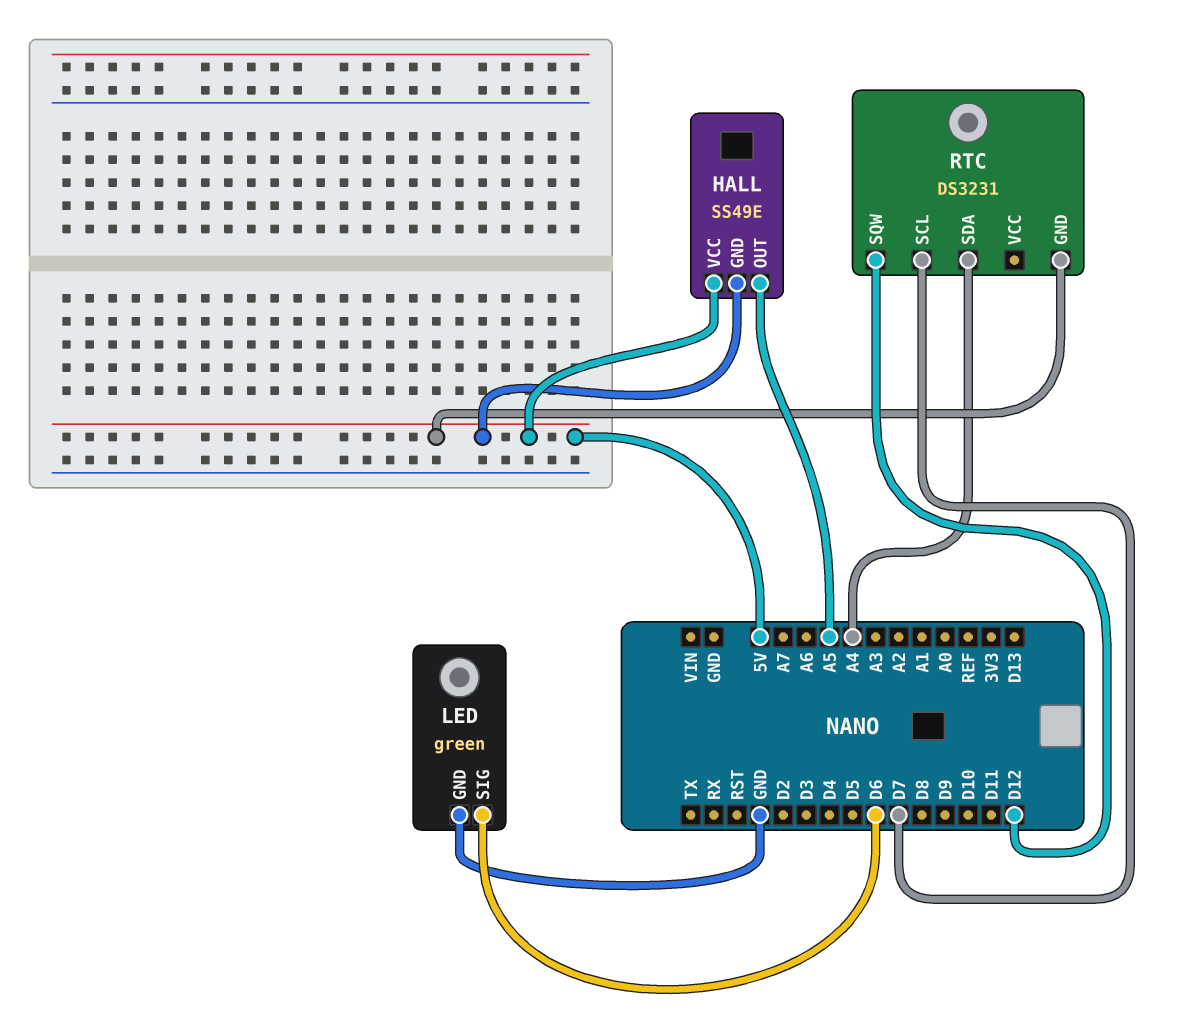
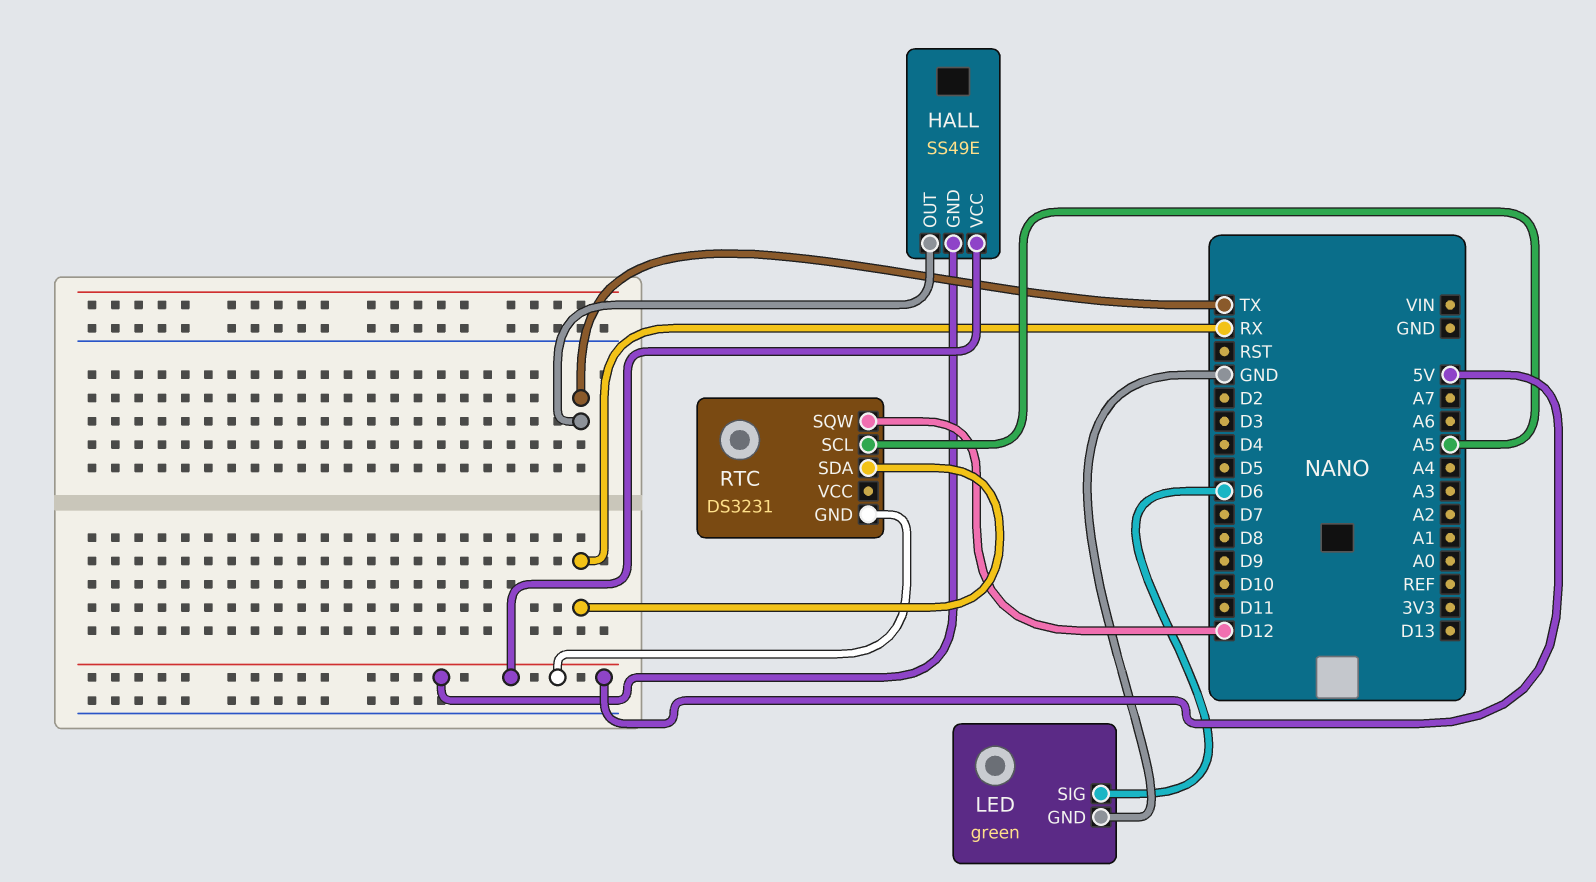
HALL pin OUT: A5 -> TX
RTC pin SCL: D7 -> A5
RTC pin SDA: A4 -> RX

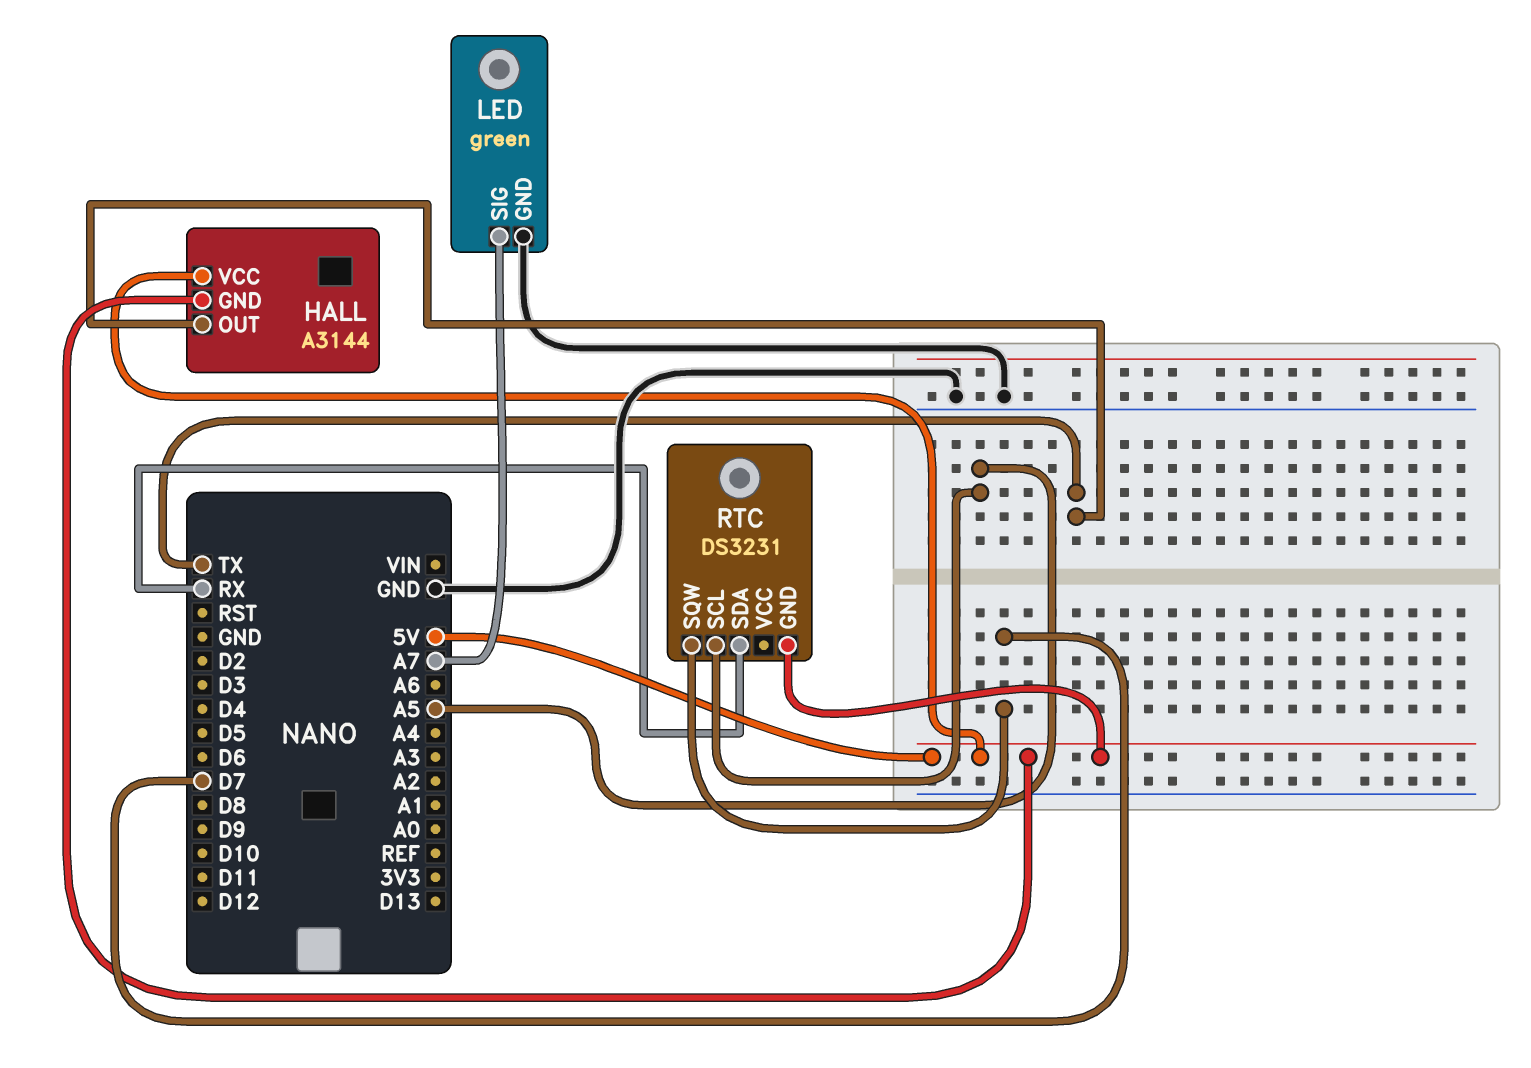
HALL: SS49E -> A3144
LED pin SIG: D6 -> A7
RTC pin SQW: D12 -> D7

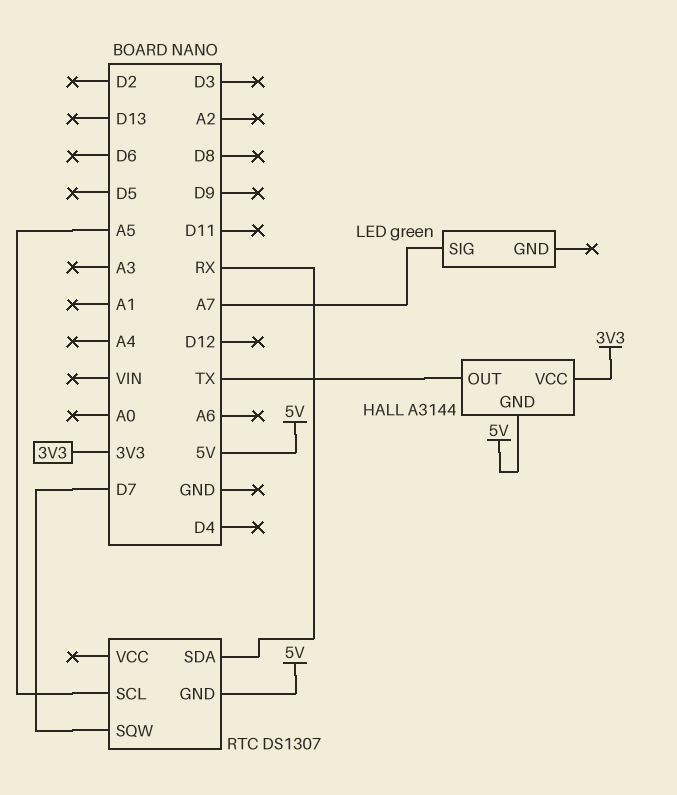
HALL pin VCC: 5V -> 3V3
LED pin GND: GND -> none
RTC: DS3231 -> DS1307

